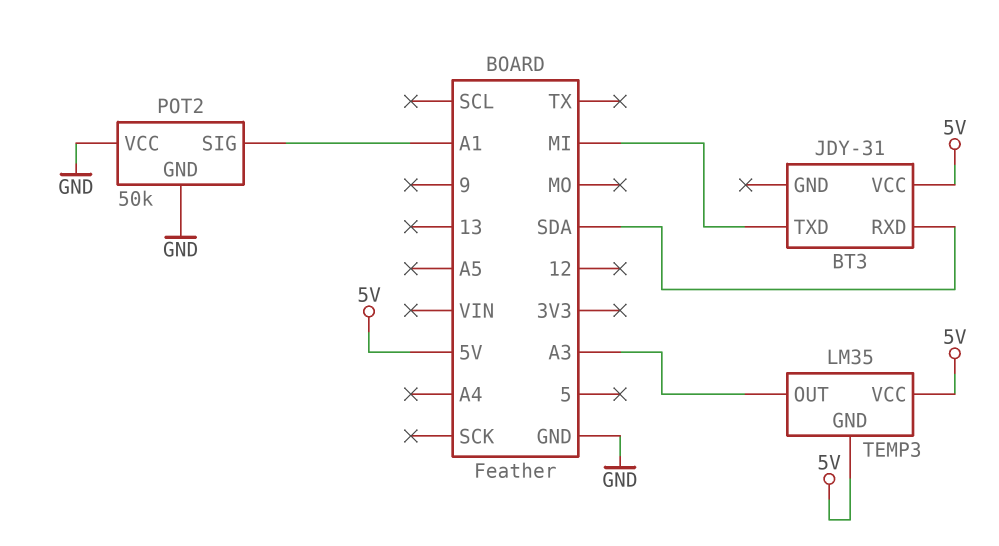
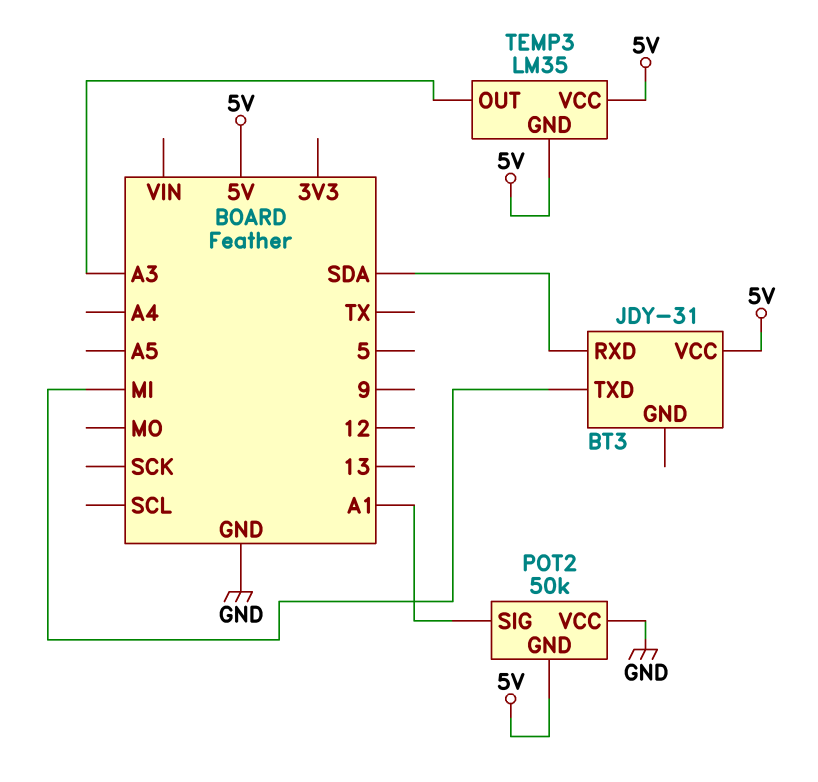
POT2 pin GND: GND -> 5V

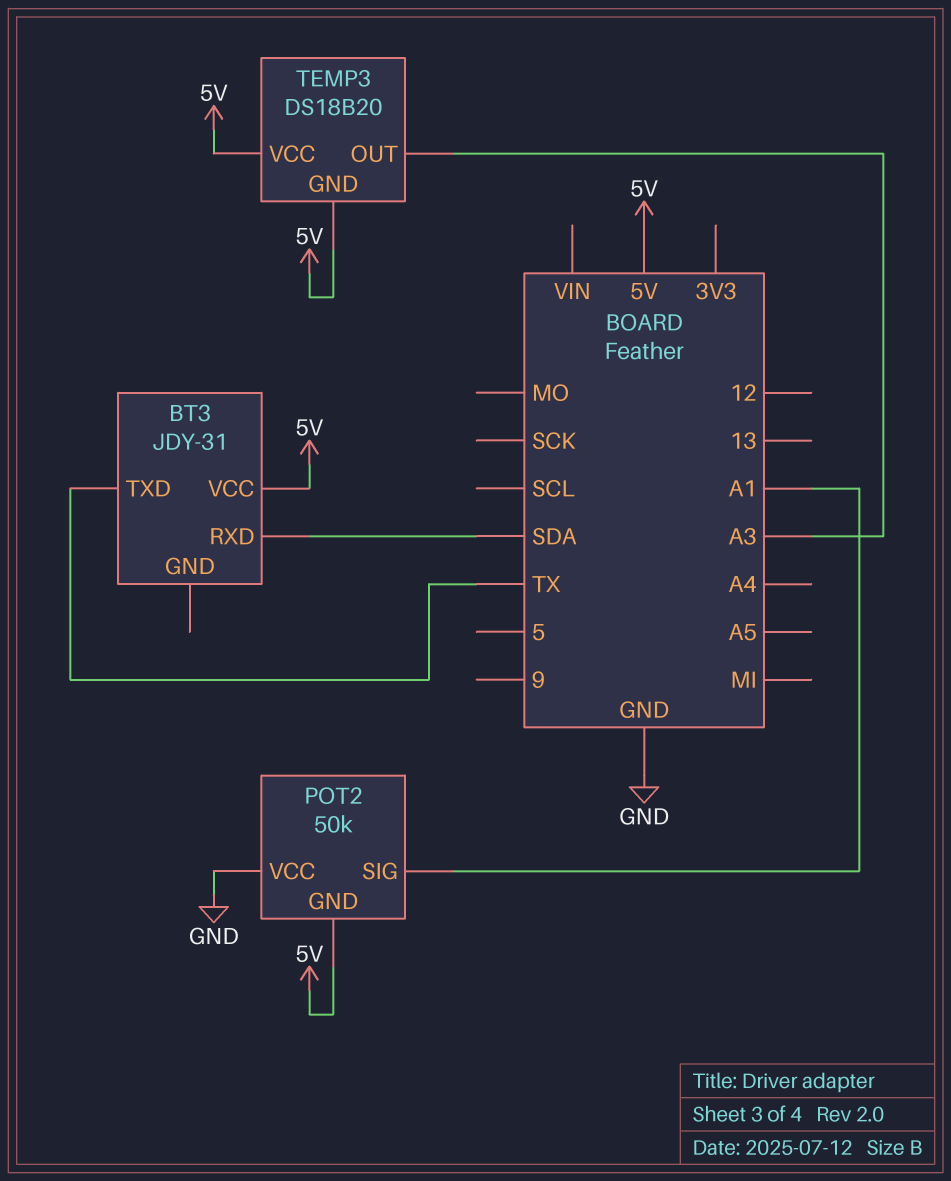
BT3 pin TXD: MI -> TX
TEMP3: LM35 -> DS18B20

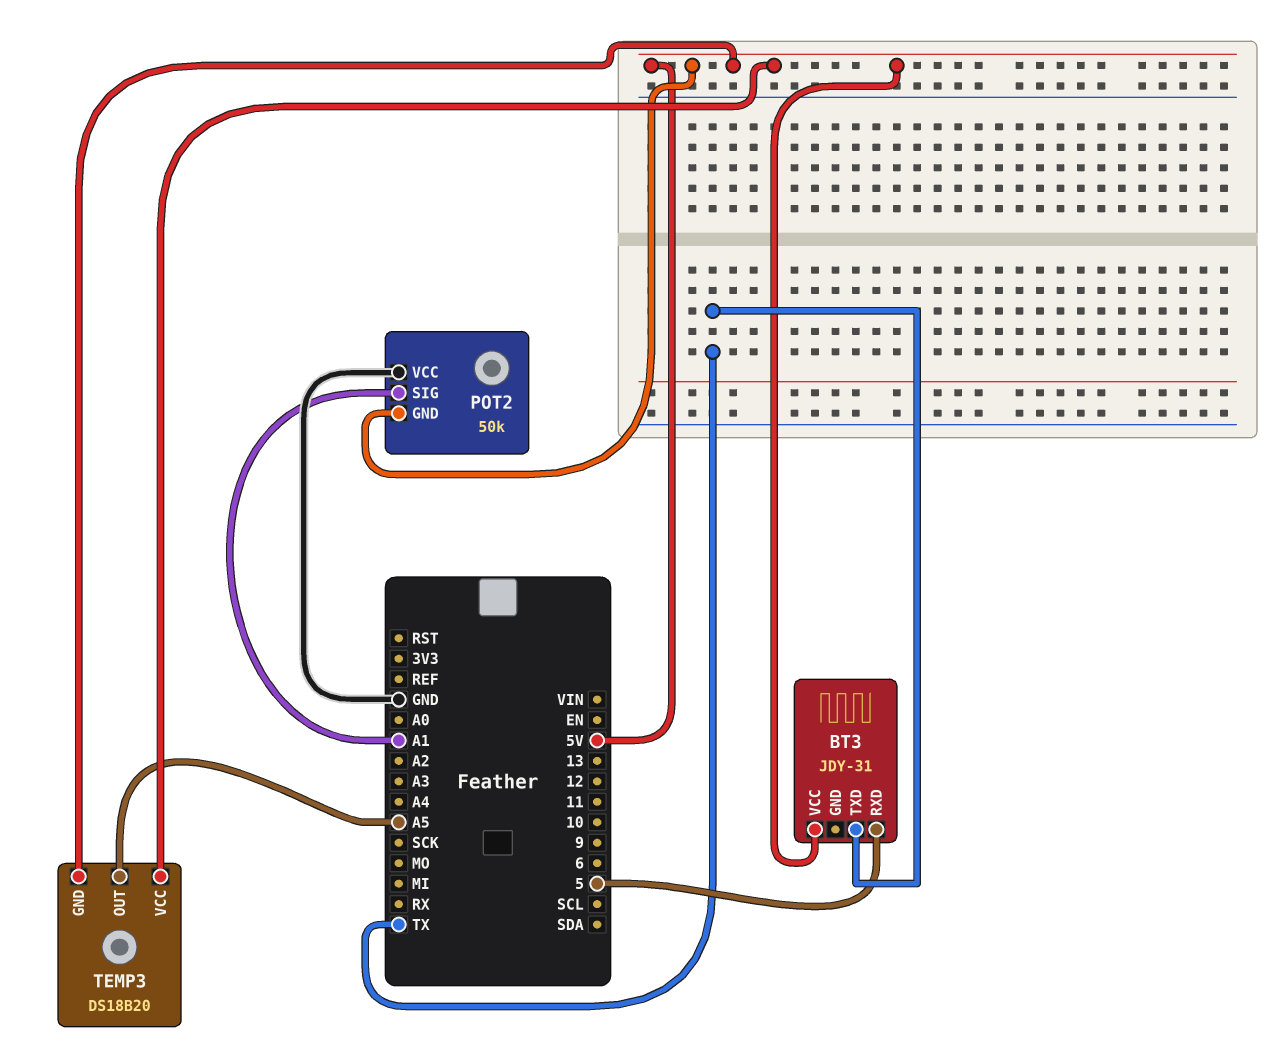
BT3 pin RXD: SDA -> 5
TEMP3 pin OUT: A3 -> A5

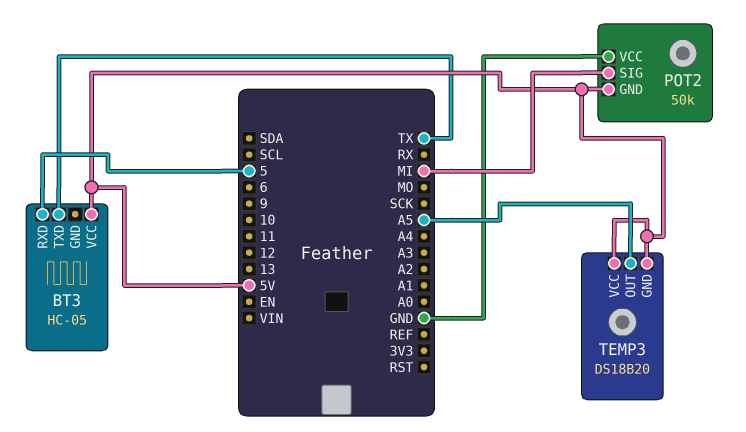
BT3: JDY-31 -> HC-05
POT2 pin SIG: A1 -> MI

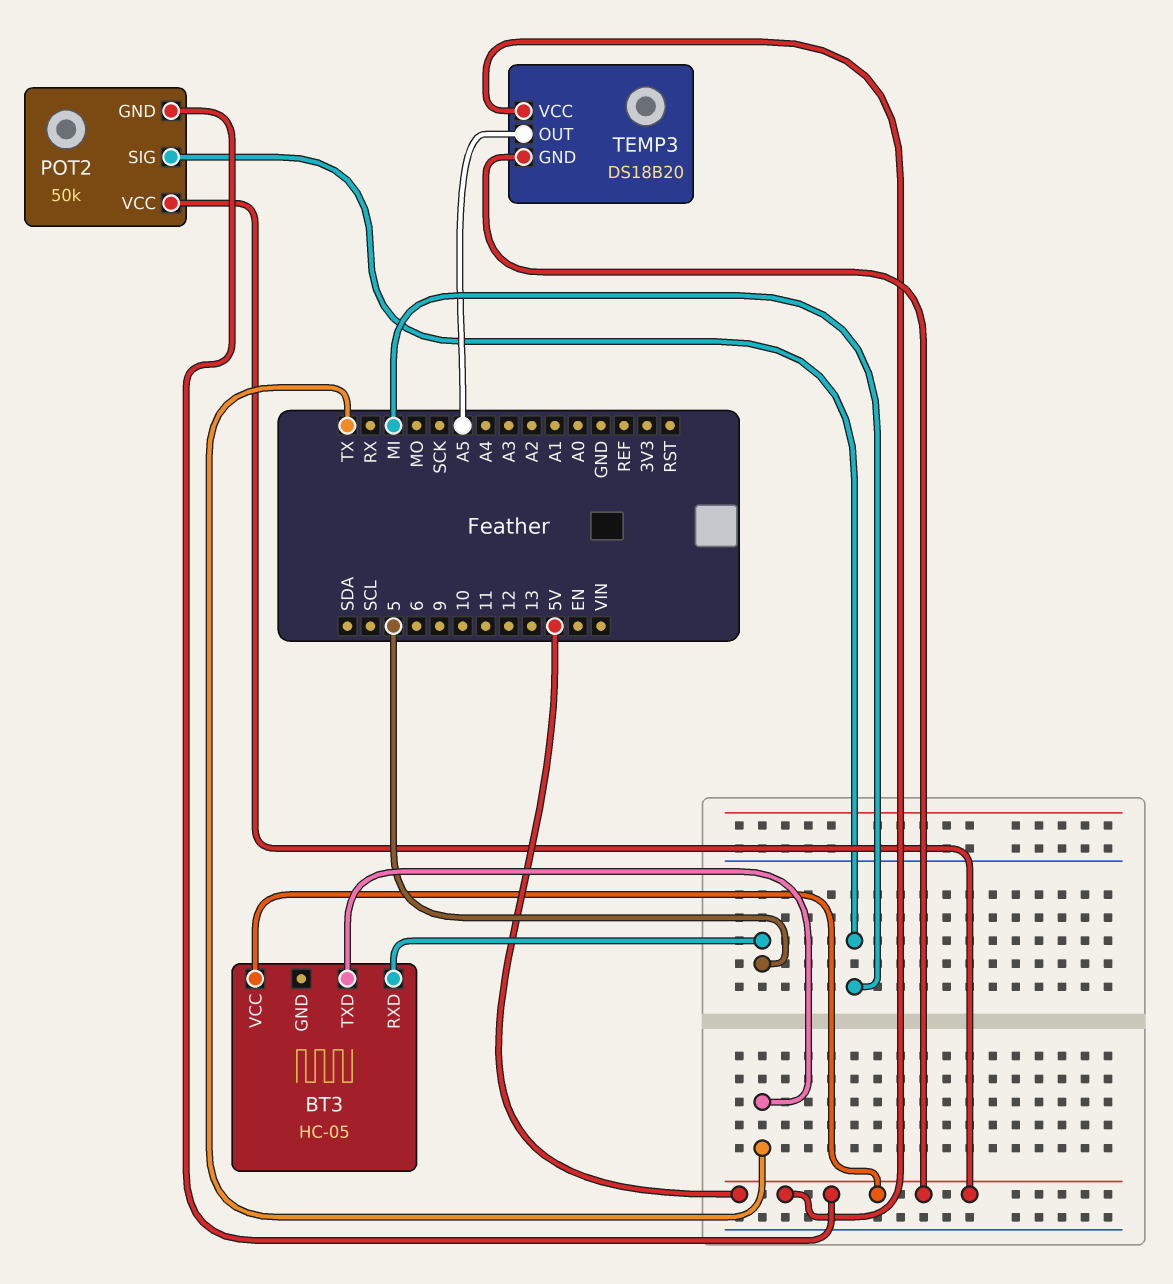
POT2 pin VCC: GND -> 5V

